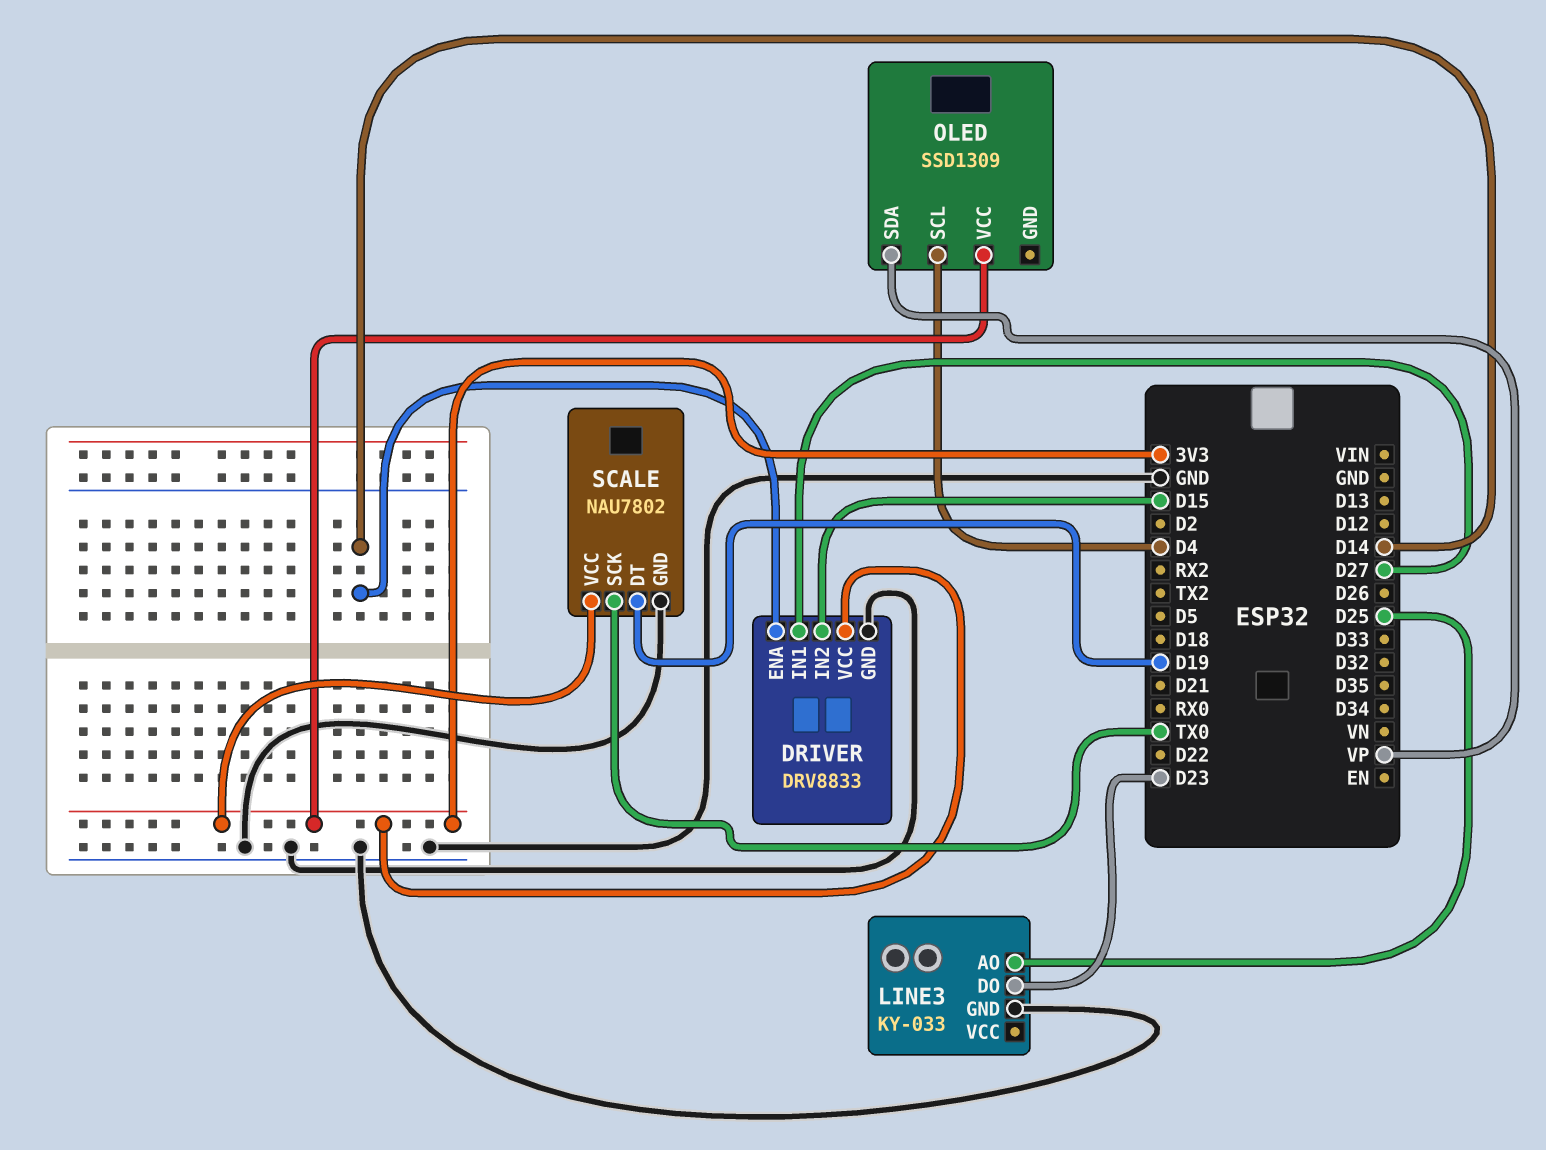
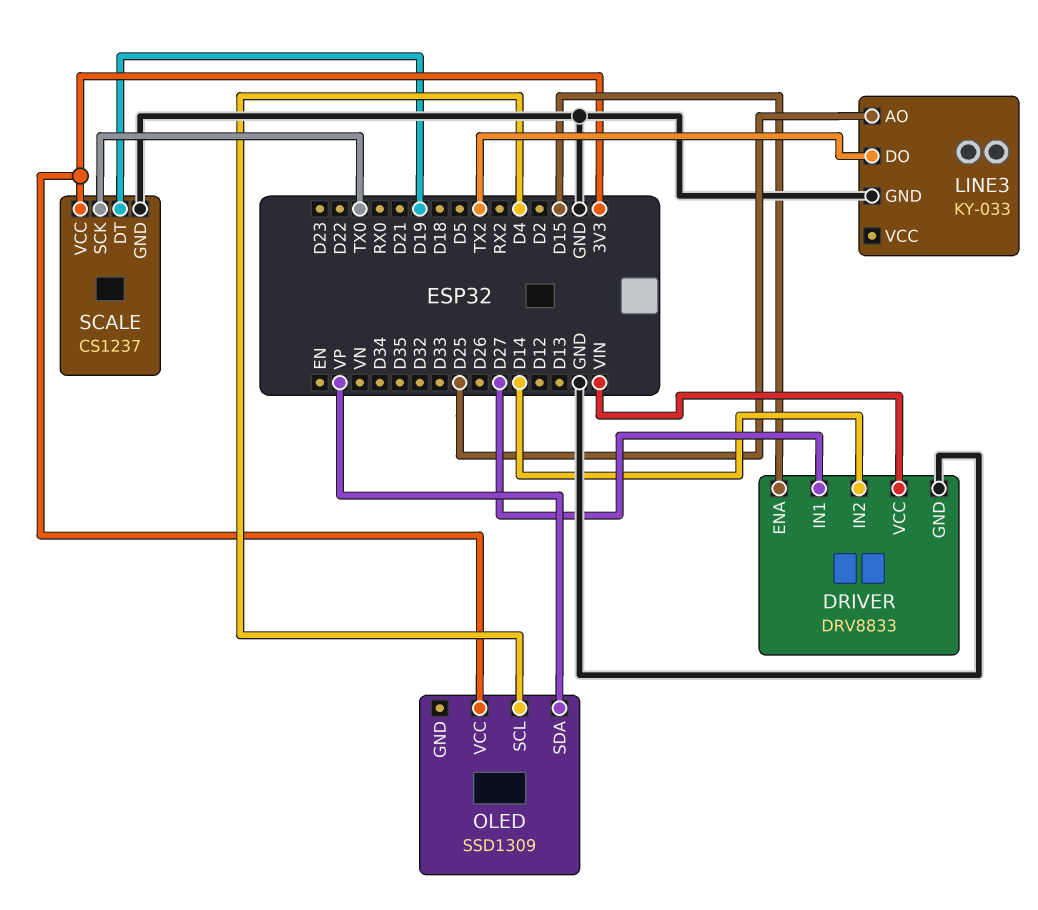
DRIVER pin ENA: D14 -> D15
DRIVER pin IN2: D15 -> D14
DRIVER pin VCC: 3V3 -> VIN
LINE3 pin DO: D23 -> TX2
SCALE: NAU7802 -> CS1237

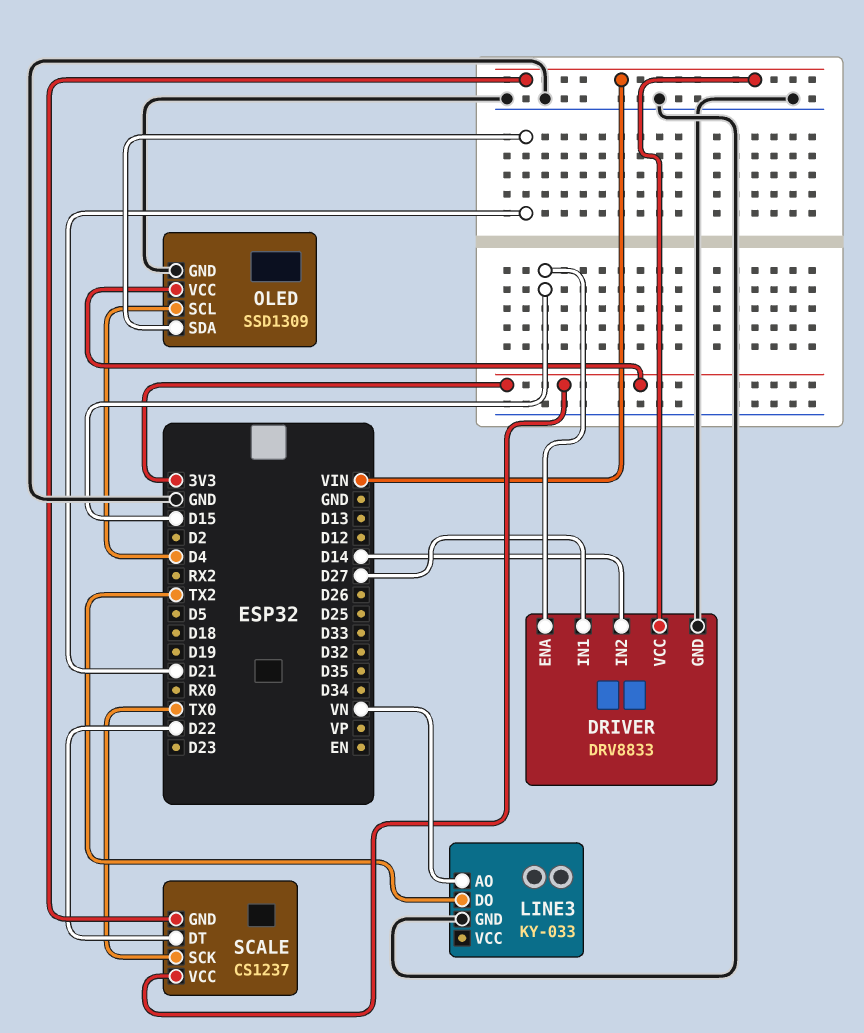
LINE3 pin AO: D25 -> VN
OLED pin GND: none -> GND
OLED pin SDA: VP -> D21
SCALE pin DT: D19 -> D22
SCALE pin GND: GND -> VIN

